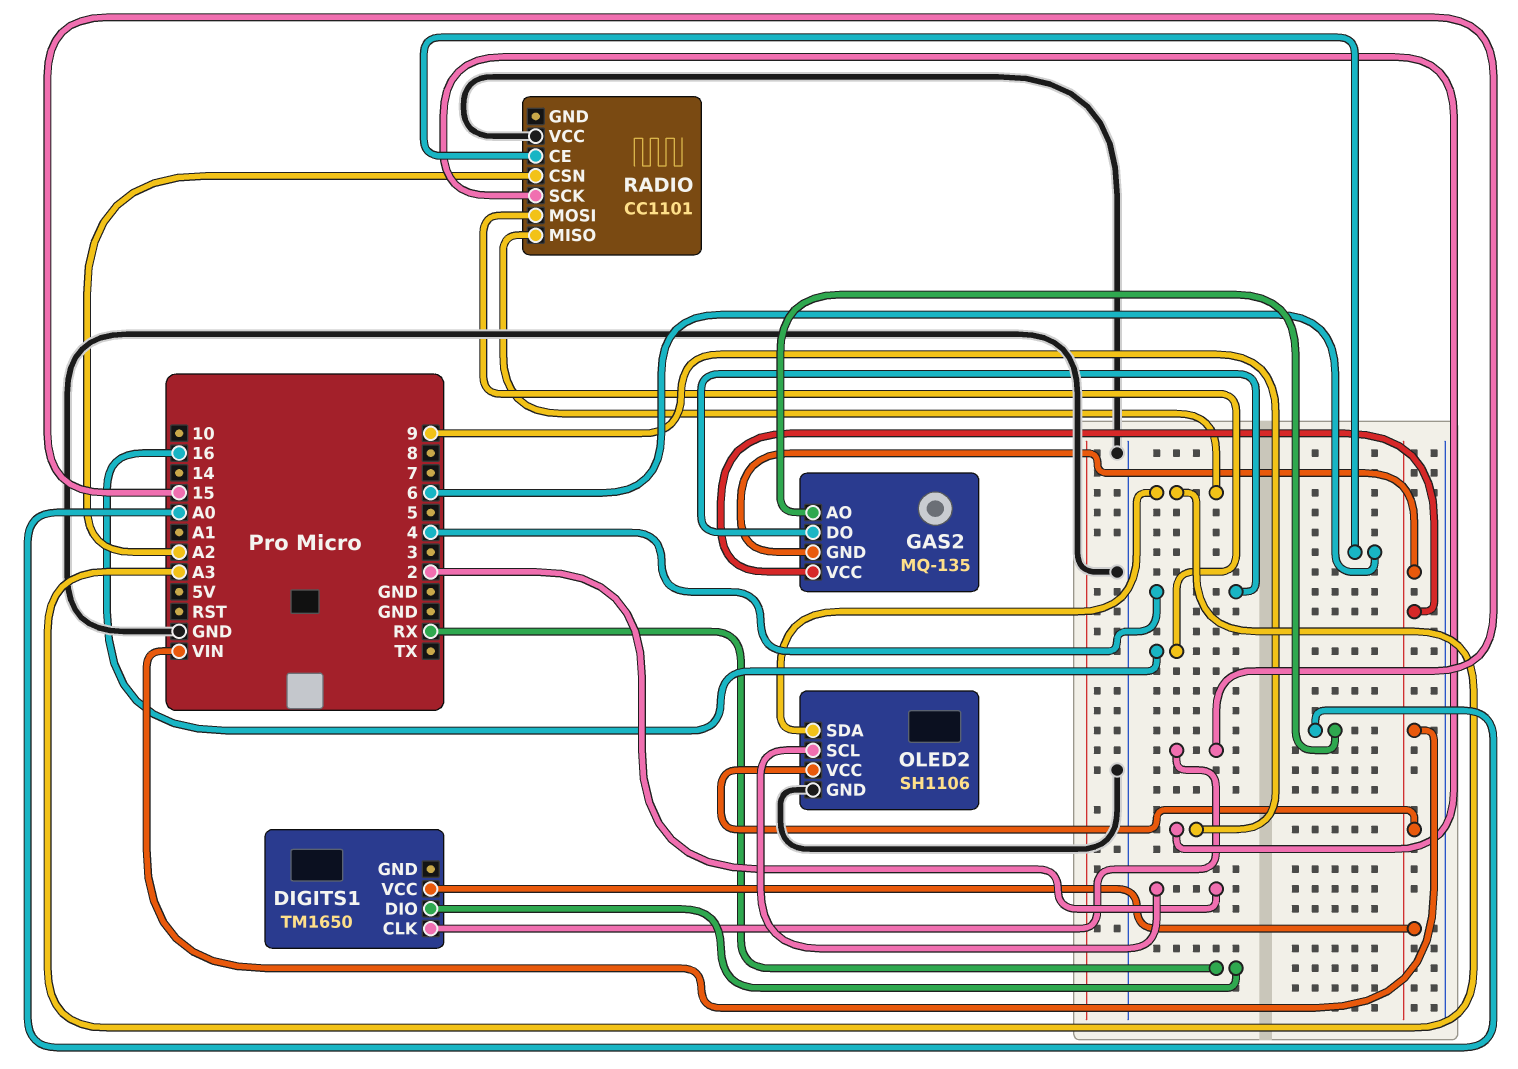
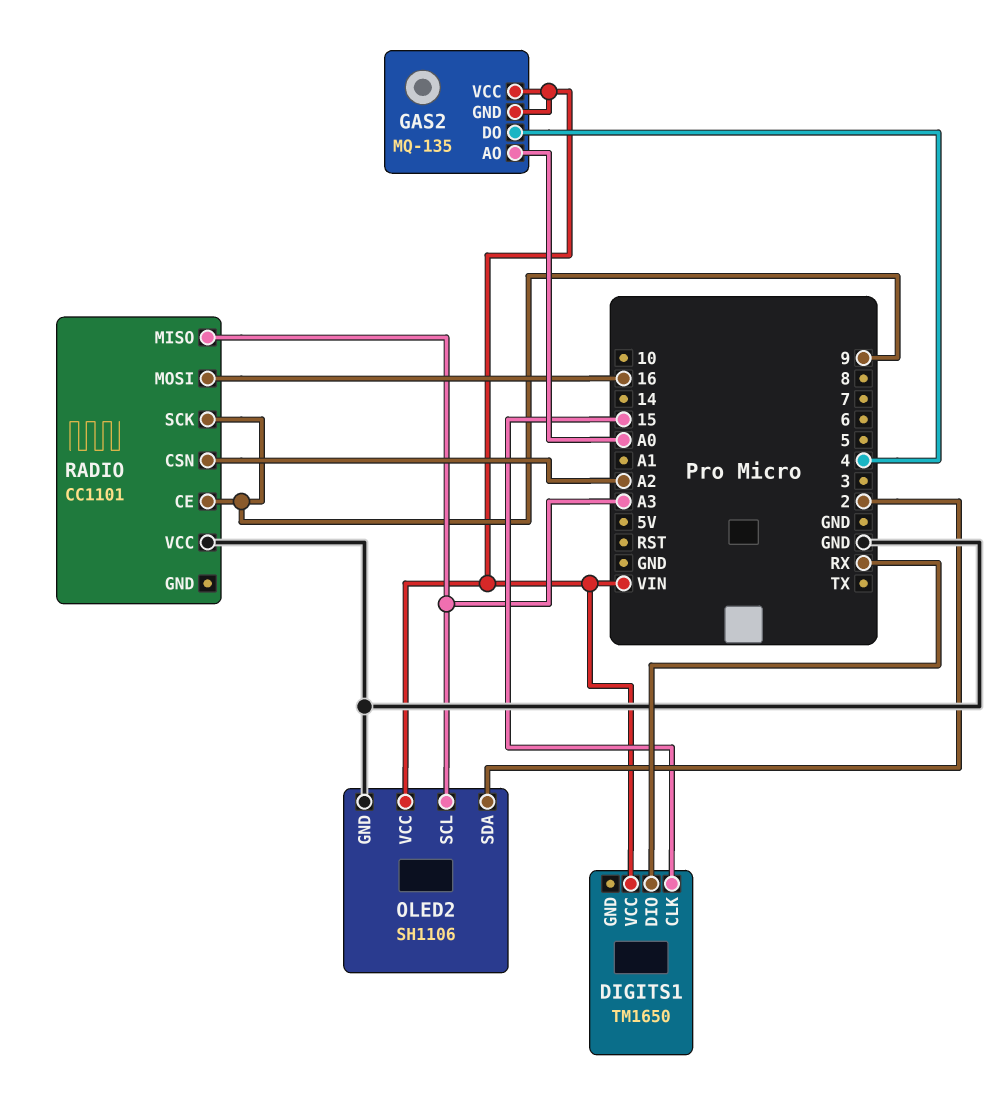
OLED2 pin SCL: 2 -> A3
OLED2 pin SDA: A3 -> 2
RADIO pin CE: 6 -> 9

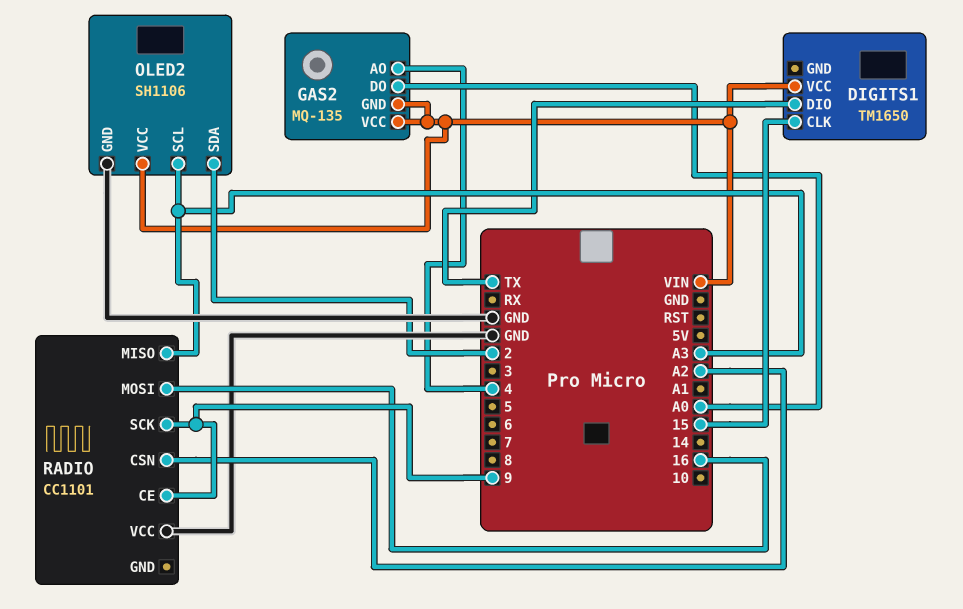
DIGITS1 pin DIO: RX -> TX
GAS2 pin AO: A0 -> 4
GAS2 pin DO: 4 -> A0

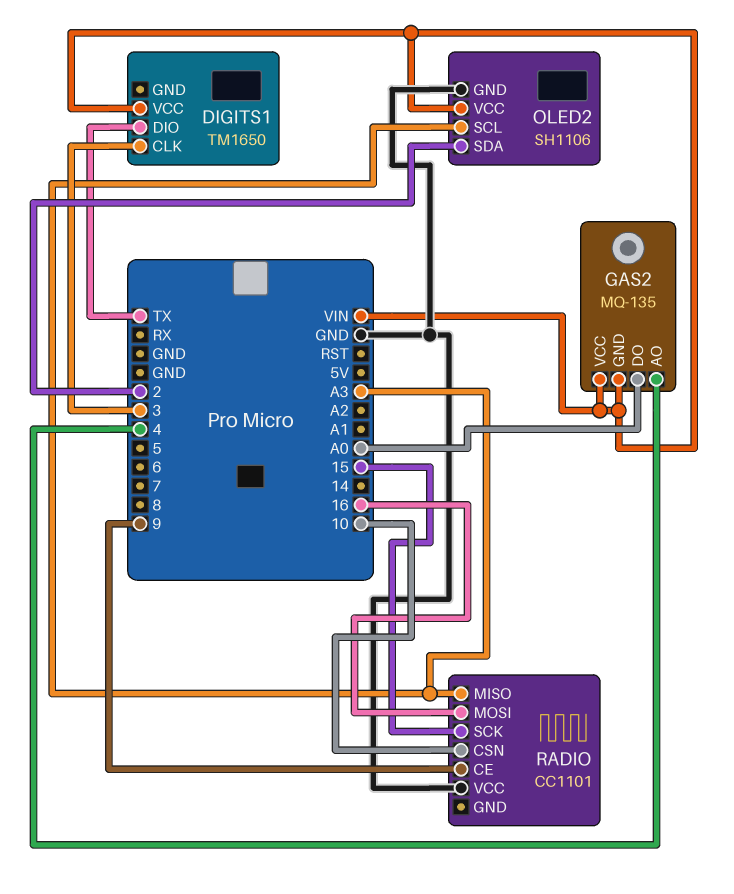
DIGITS1 pin CLK: 15 -> 3
RADIO pin CSN: A2 -> 10
RADIO pin SCK: 9 -> 15

